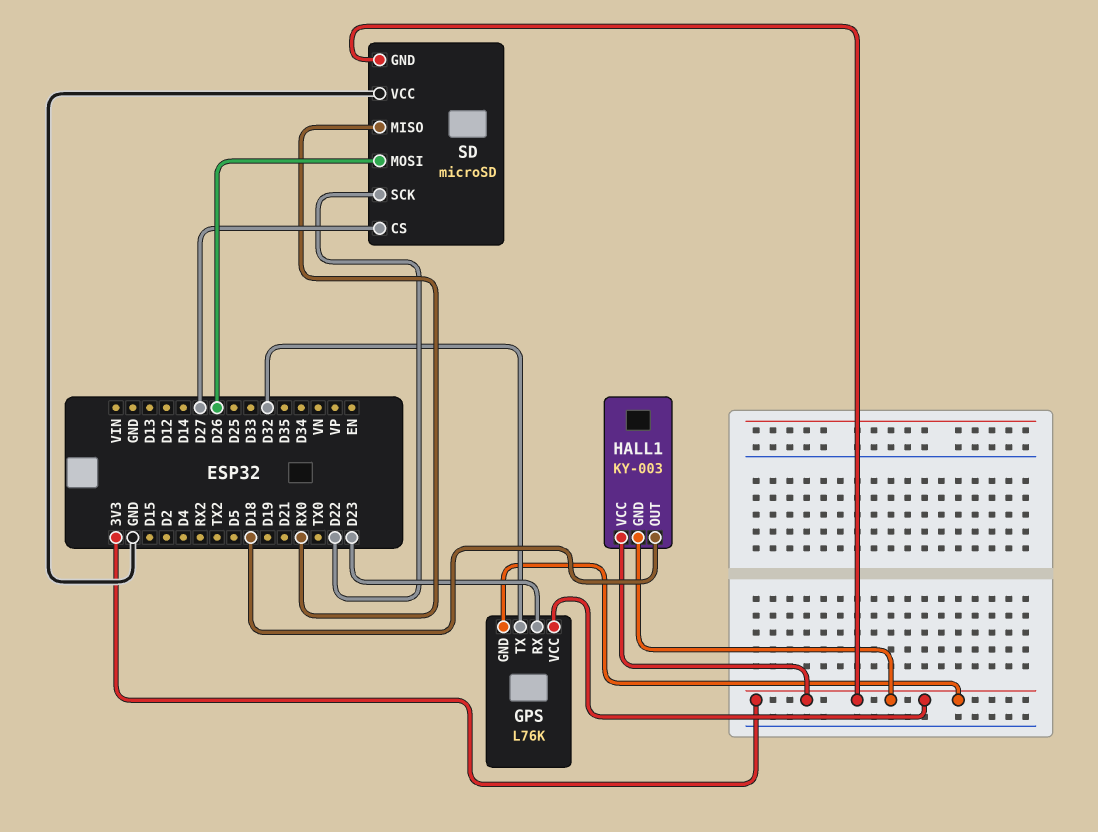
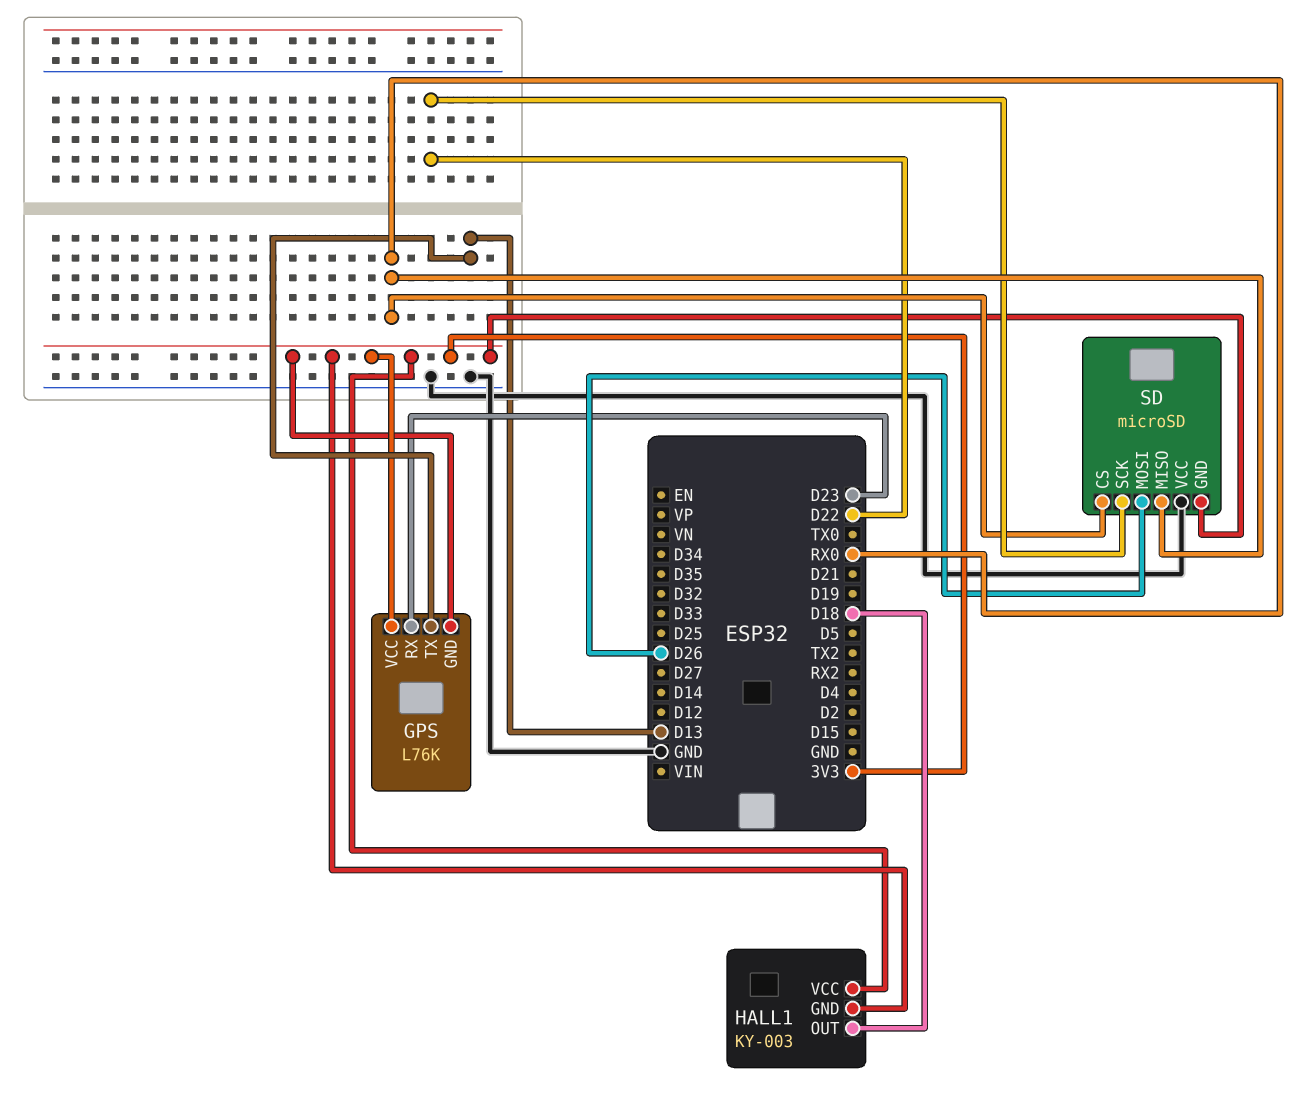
GPS pin TX: D32 -> D13
SD pin CS: D27 -> RX0

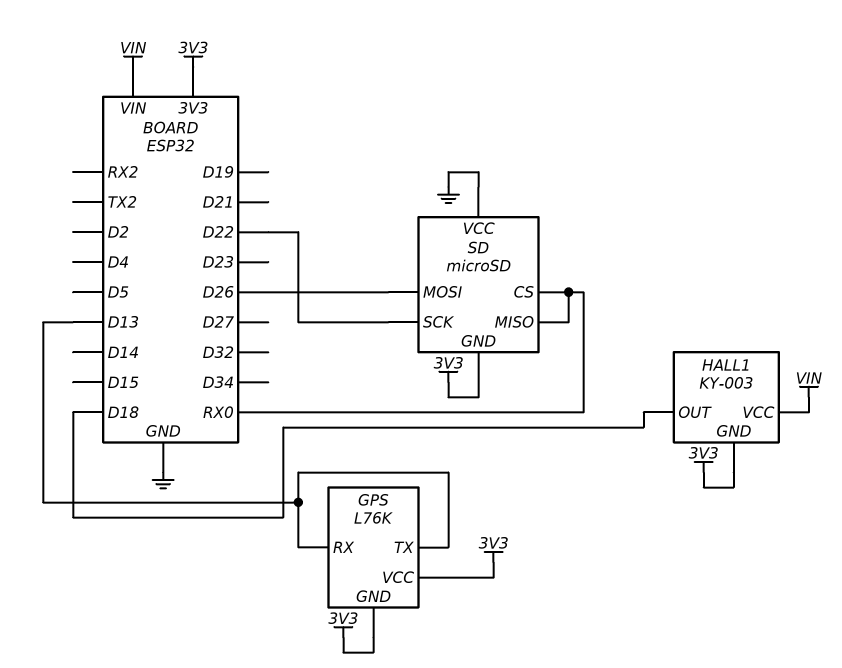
GPS pin RX: D23 -> D13
HALL1 pin VCC: 3V3 -> VIN

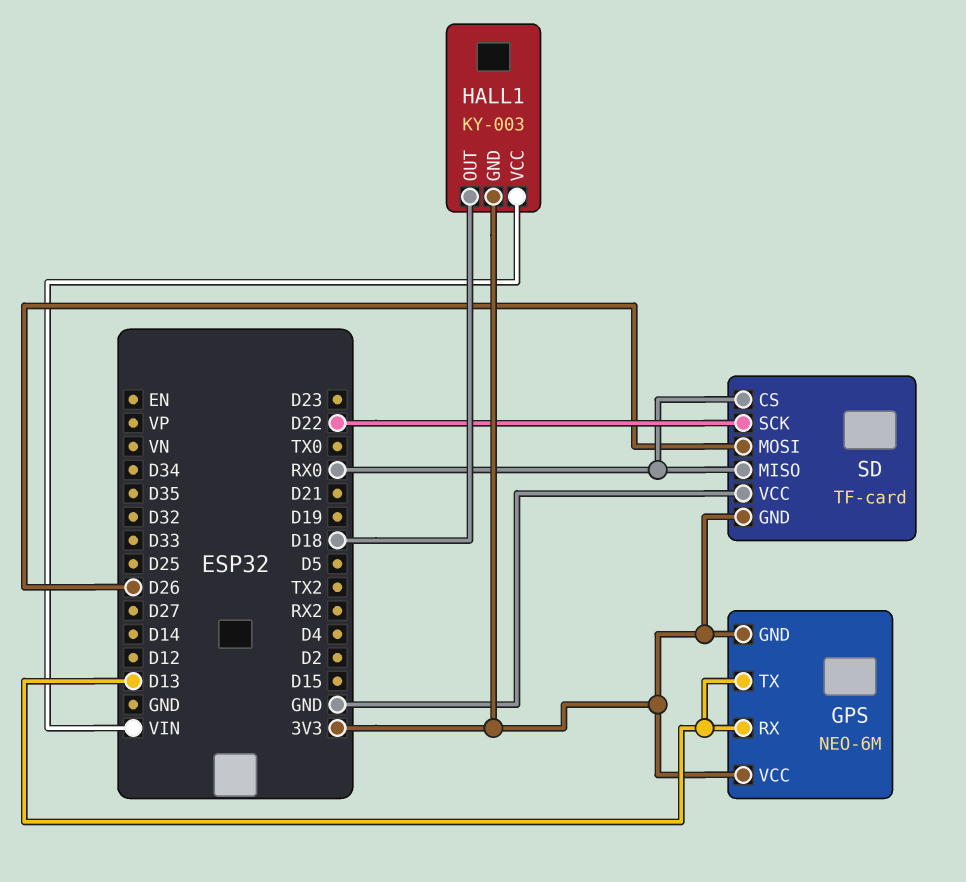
GPS: L76K -> NEO-6M
SD: microSD -> TF-card

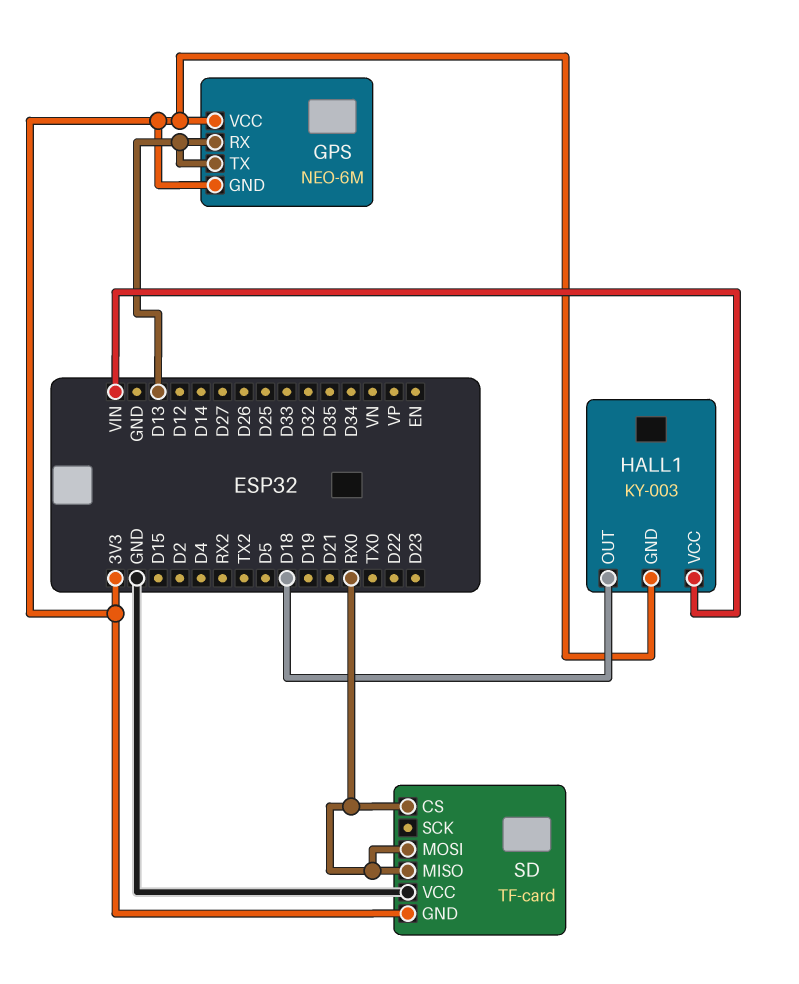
SD pin MOSI: D26 -> RX0
SD pin SCK: D22 -> none

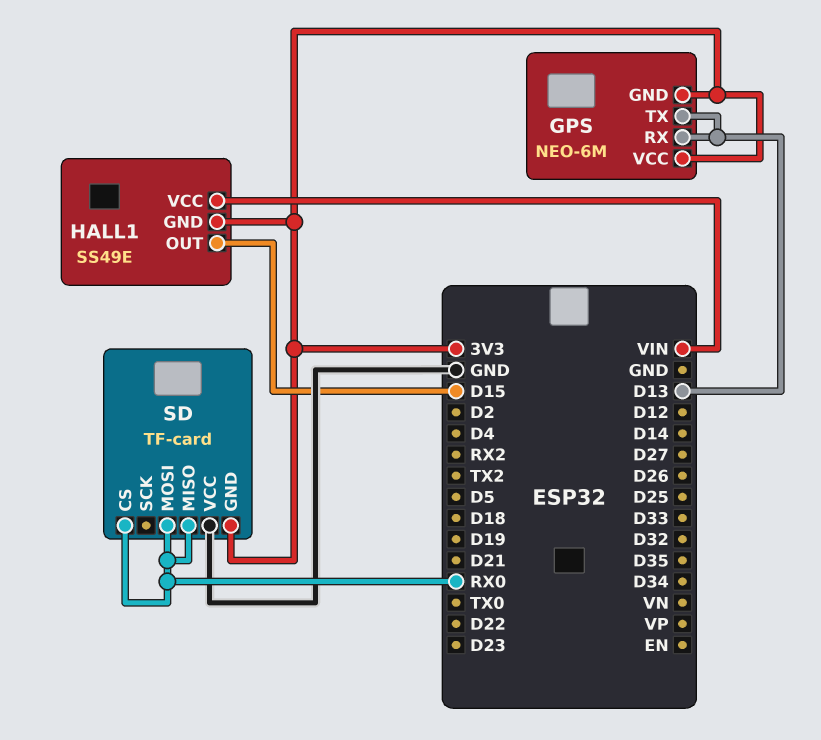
HALL1: KY-003 -> SS49E
HALL1 pin OUT: D18 -> D15

